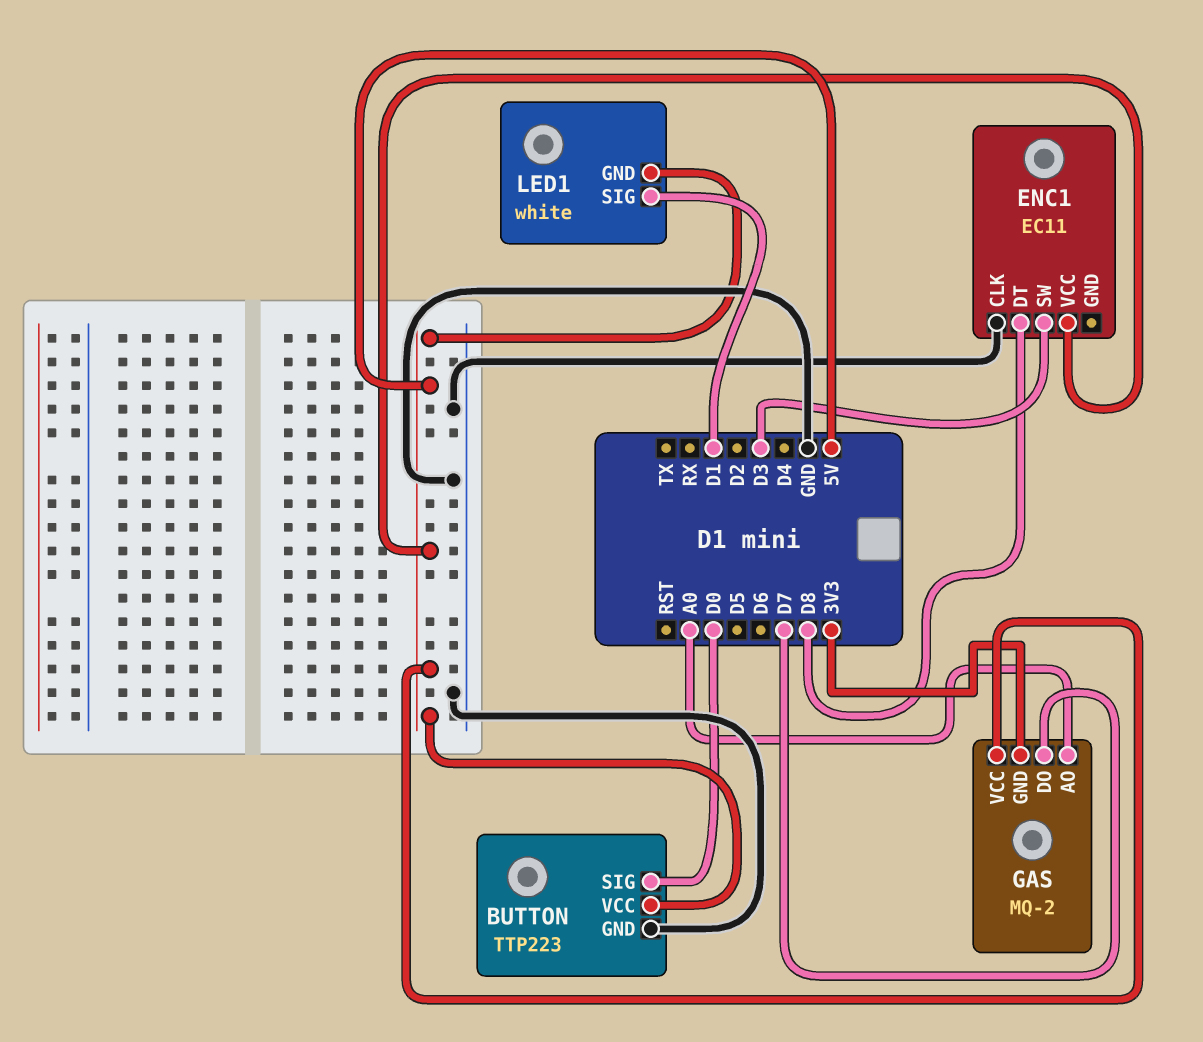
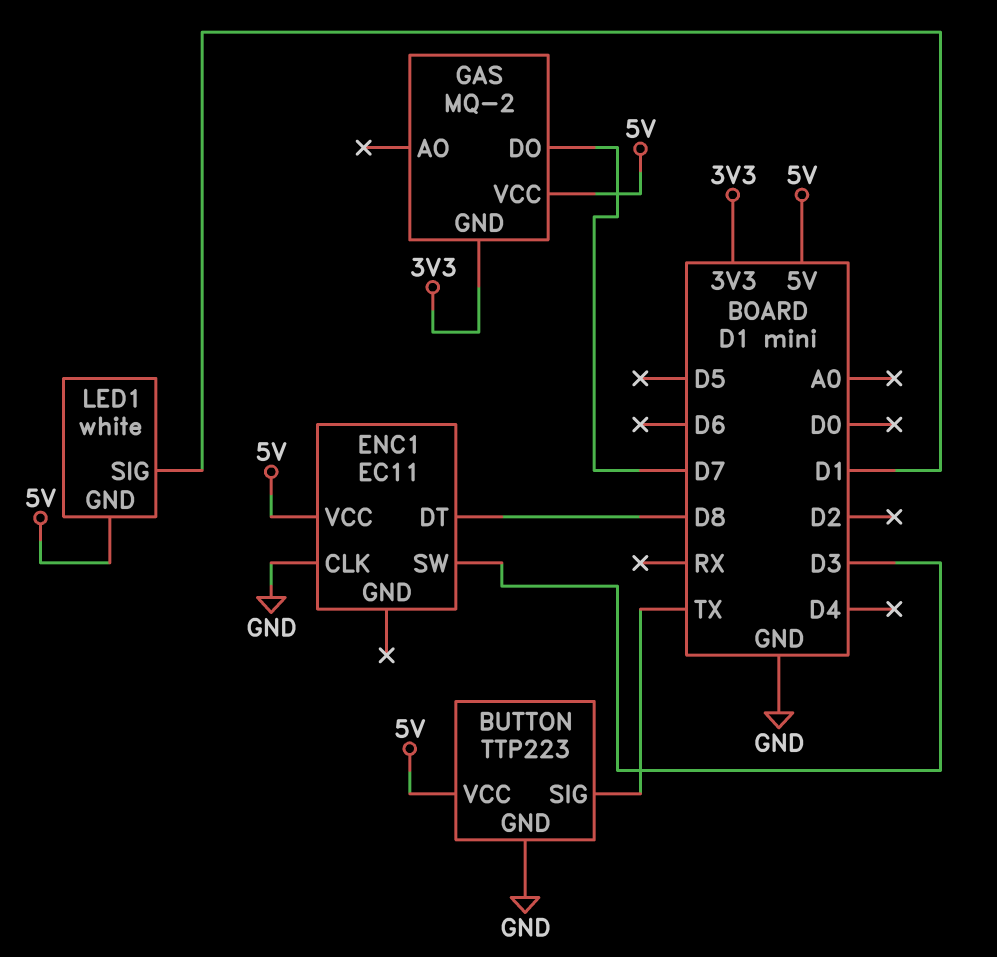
BUTTON pin SIG: D0 -> TX
GAS pin AO: A0 -> none

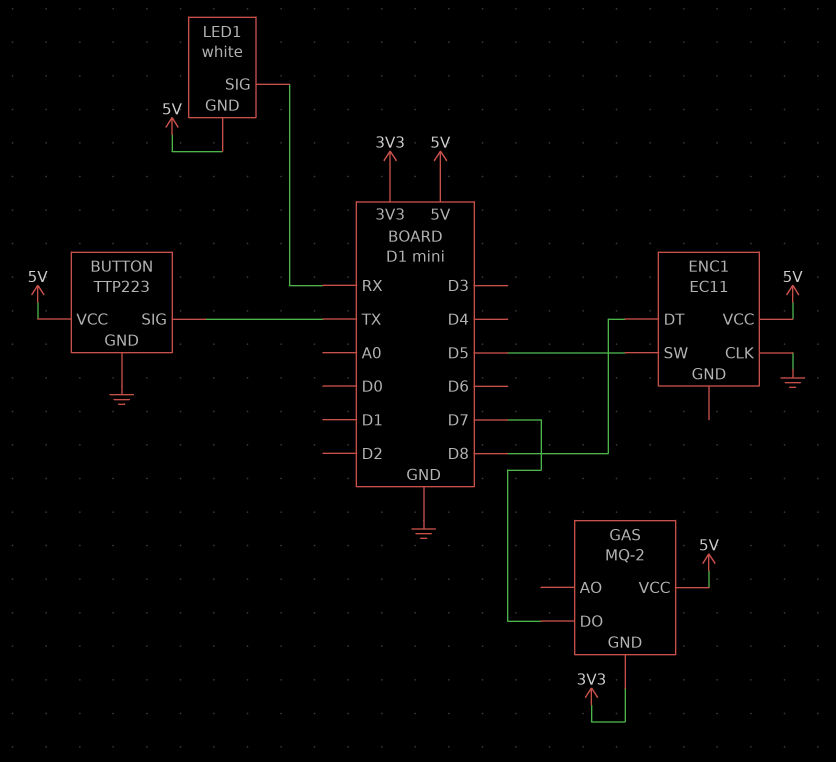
ENC1 pin SW: D3 -> D5
LED1 pin SIG: D1 -> RX

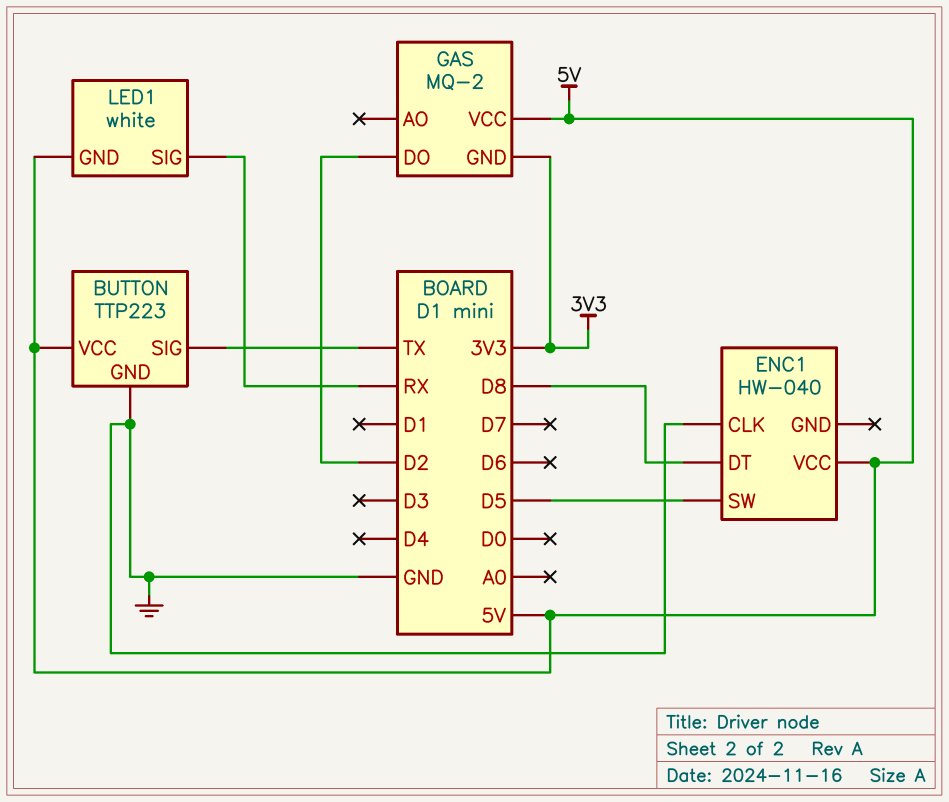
ENC1: EC11 -> HW-040
GAS pin DO: D7 -> D2

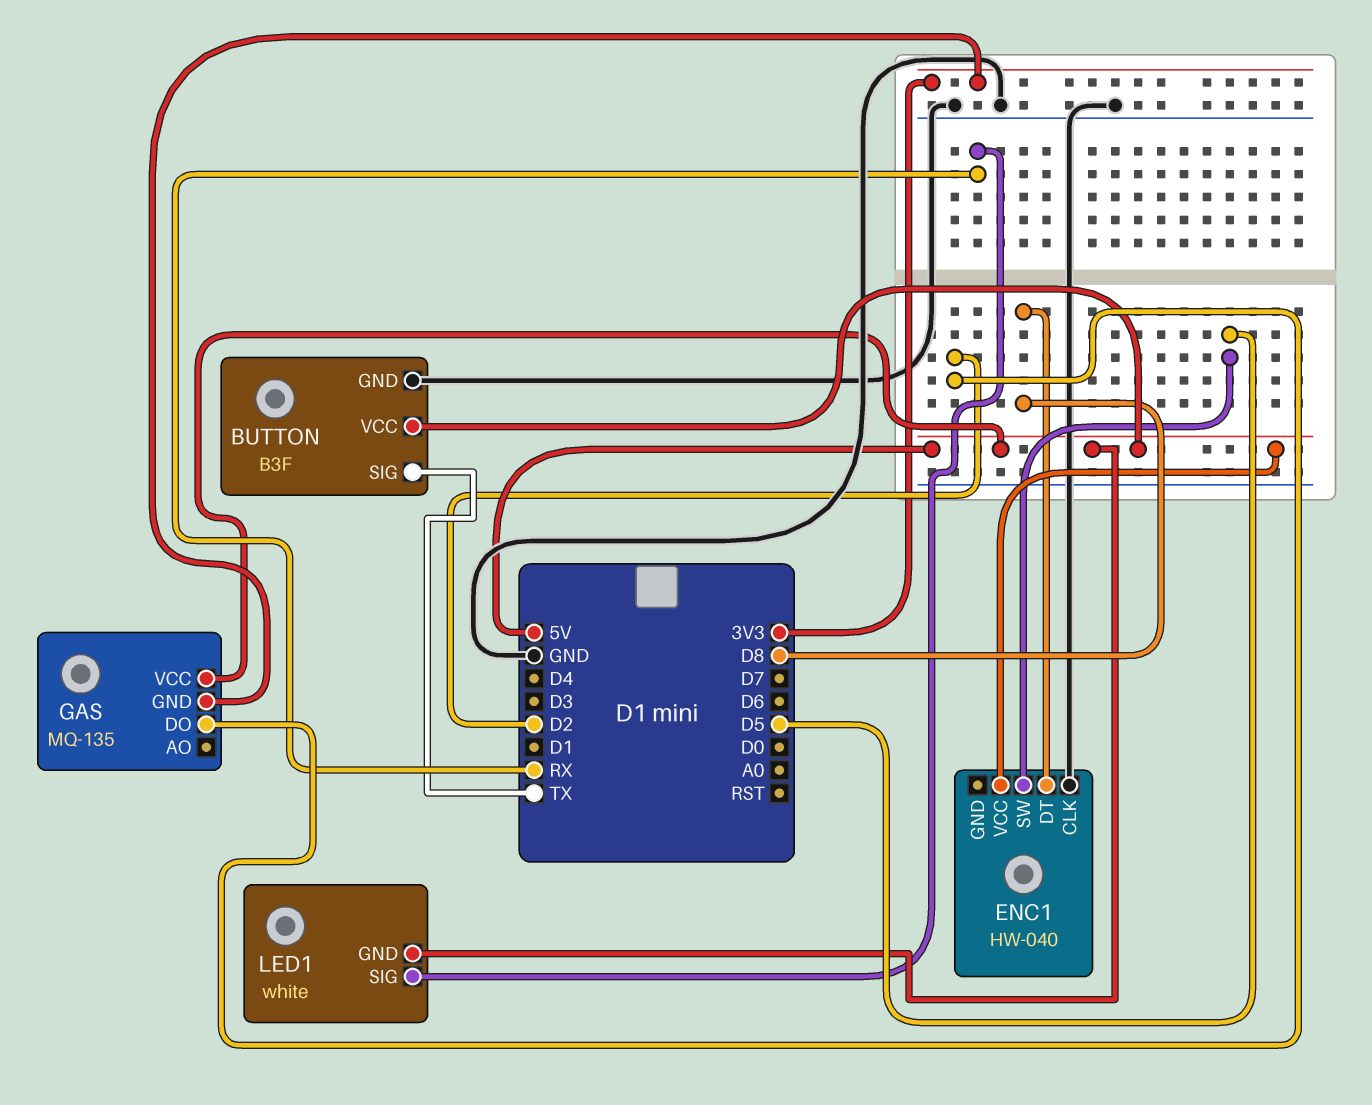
BUTTON: TTP223 -> B3F
GAS: MQ-2 -> MQ-135

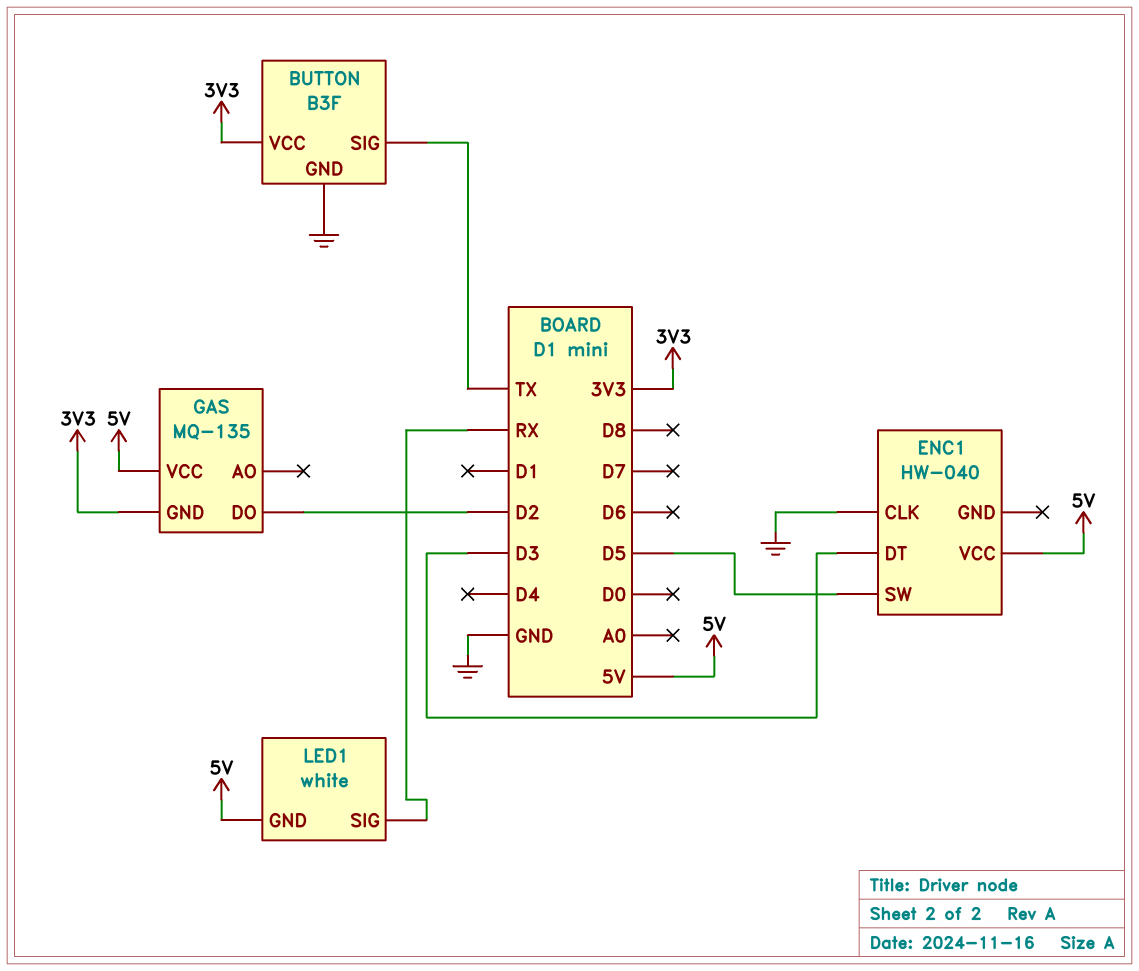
BUTTON pin VCC: 5V -> 3V3
ENC1 pin DT: D8 -> D3

